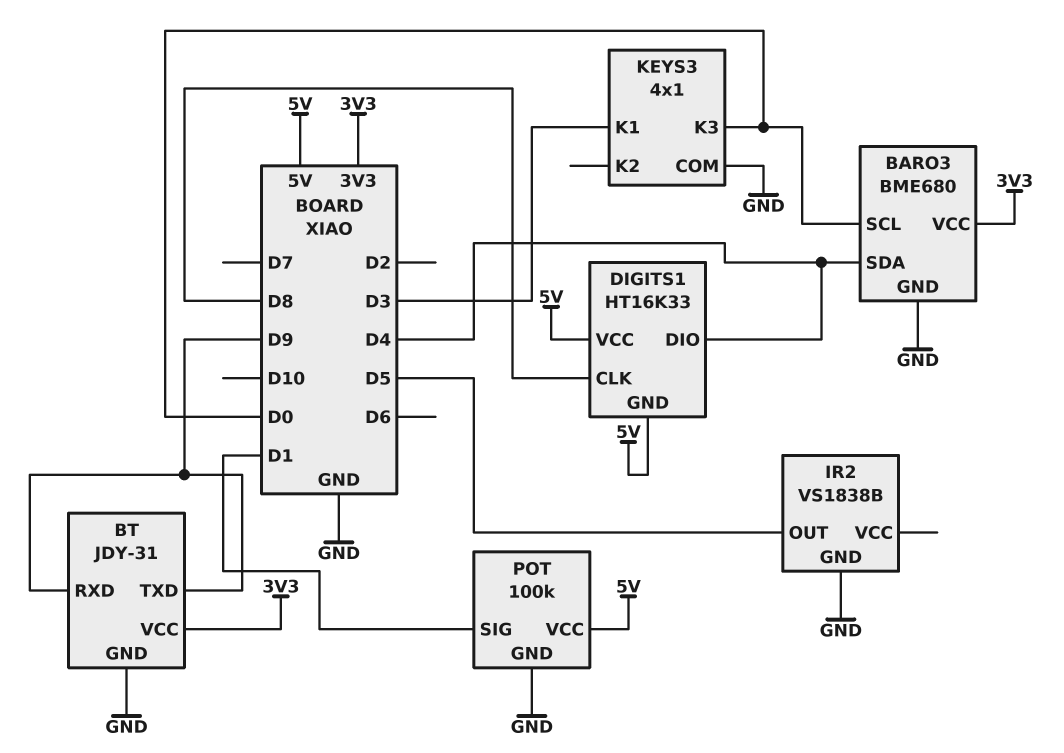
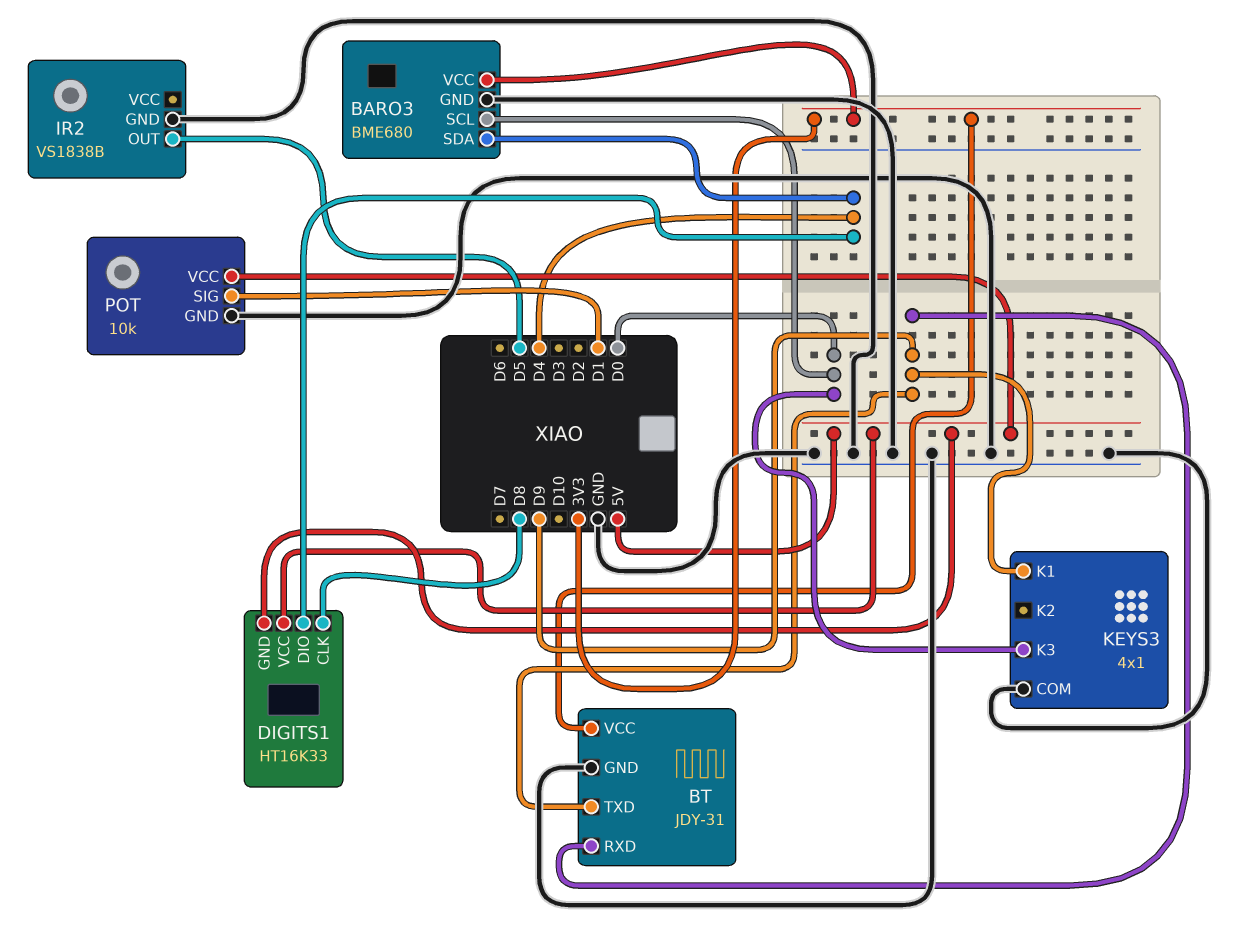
KEYS3 pin K1: D3 -> D9
POT: 100k -> 10k

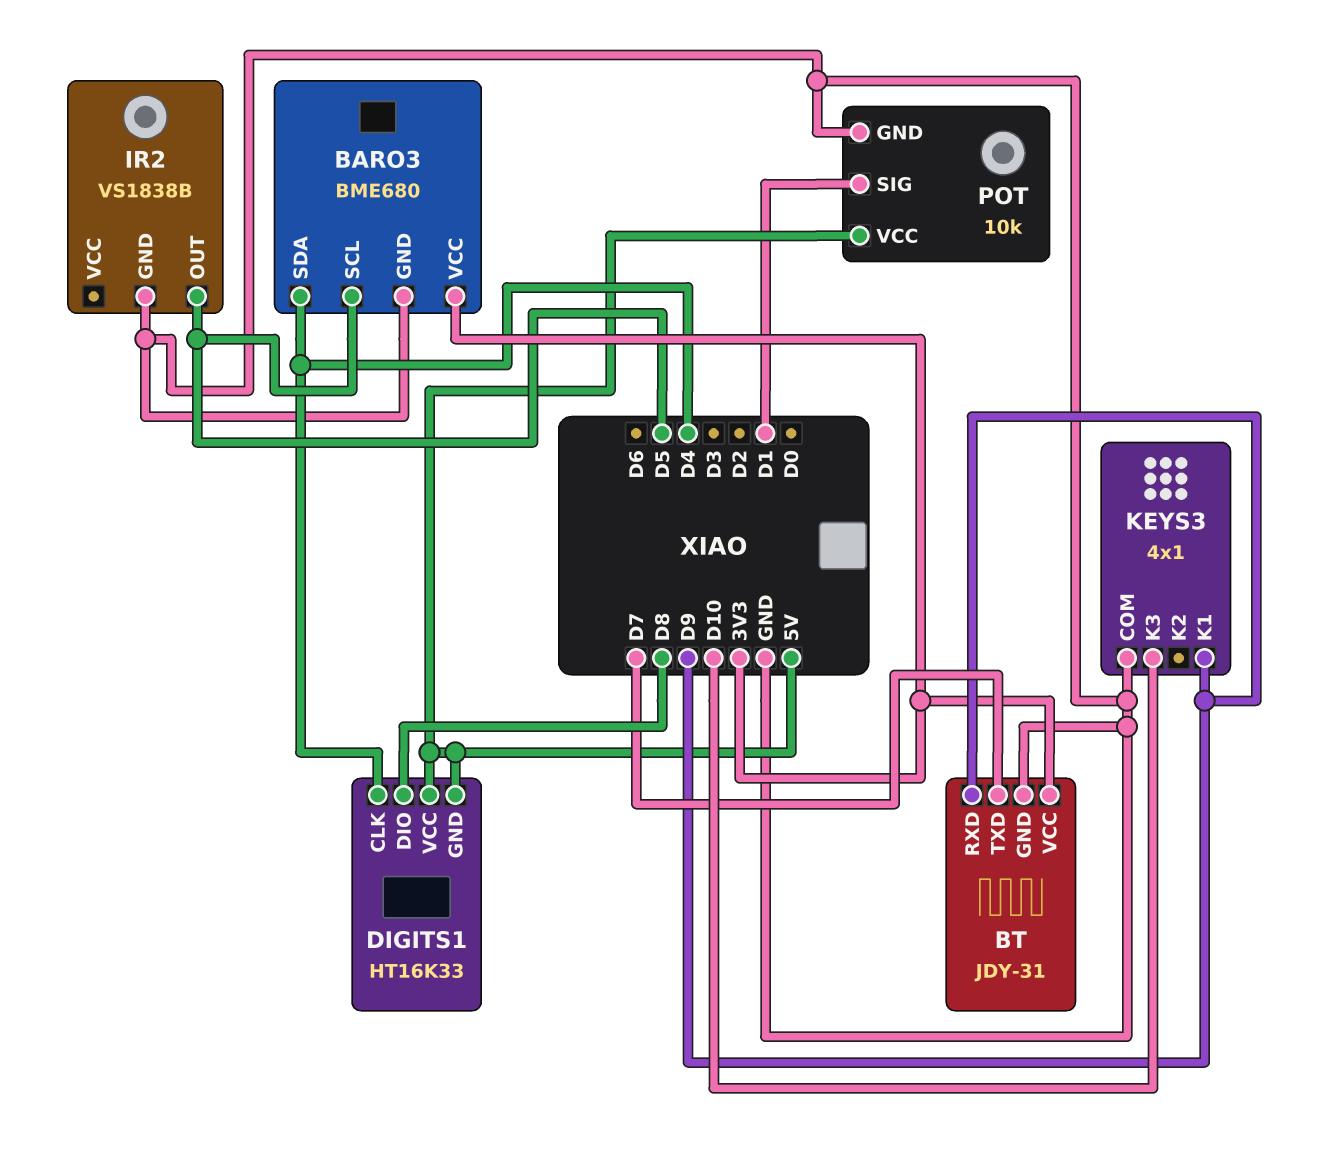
BARO3 pin SCL: D0 -> D5
BT pin TXD: D9 -> D7
DIGITS1 pin CLK: D8 -> D4
DIGITS1 pin DIO: D4 -> D8
KEYS3 pin K3: D0 -> D10

